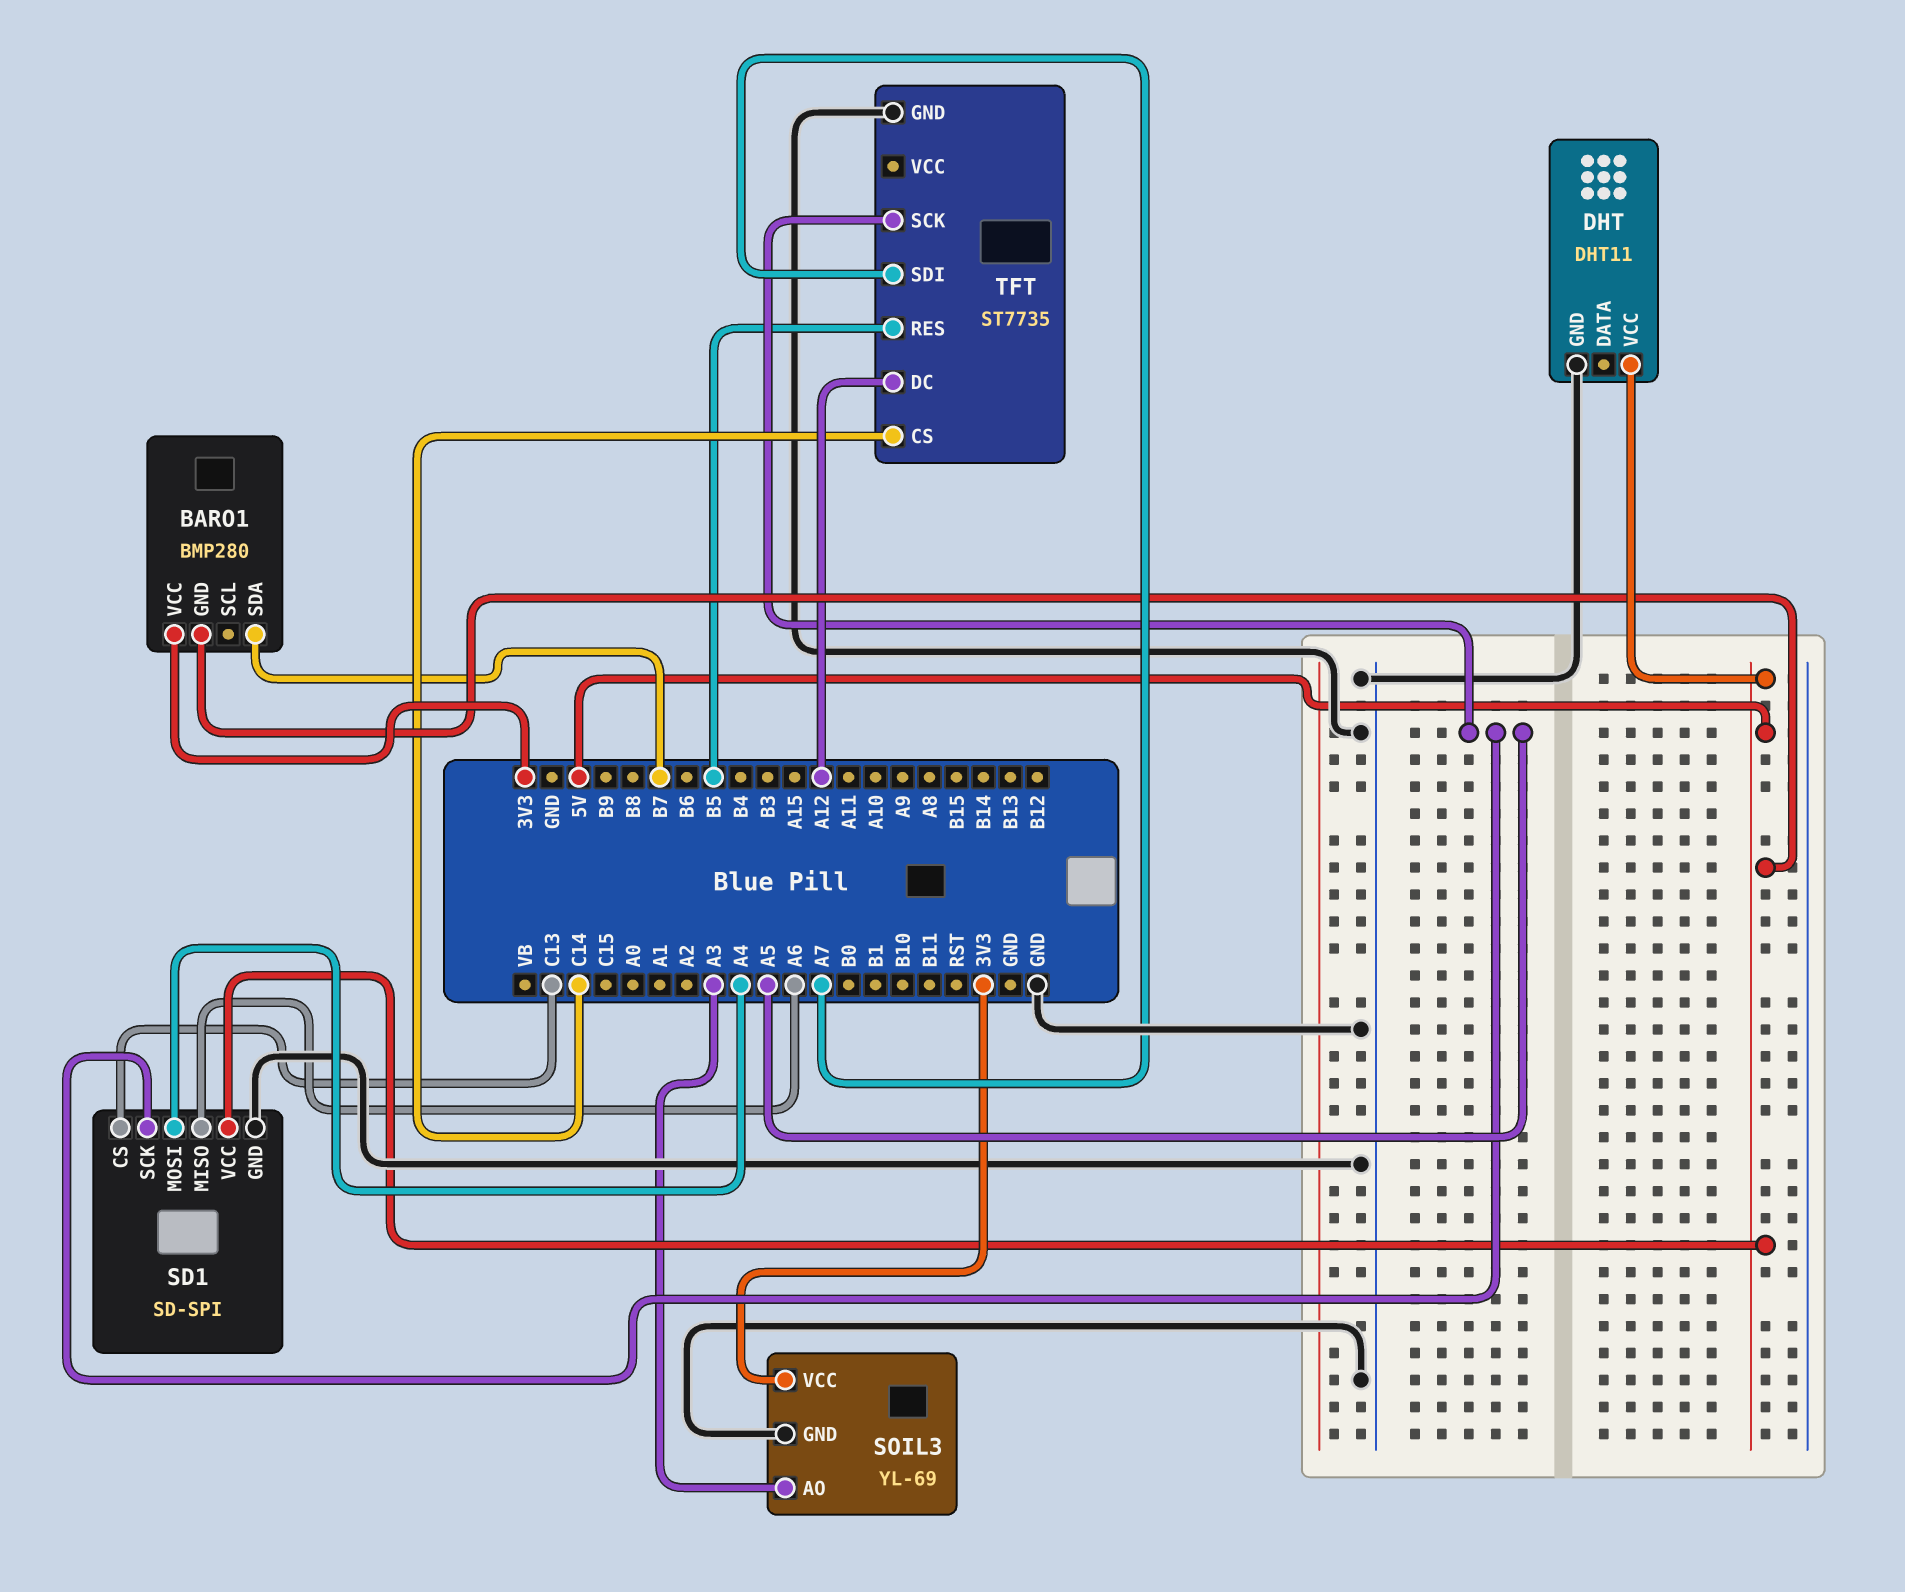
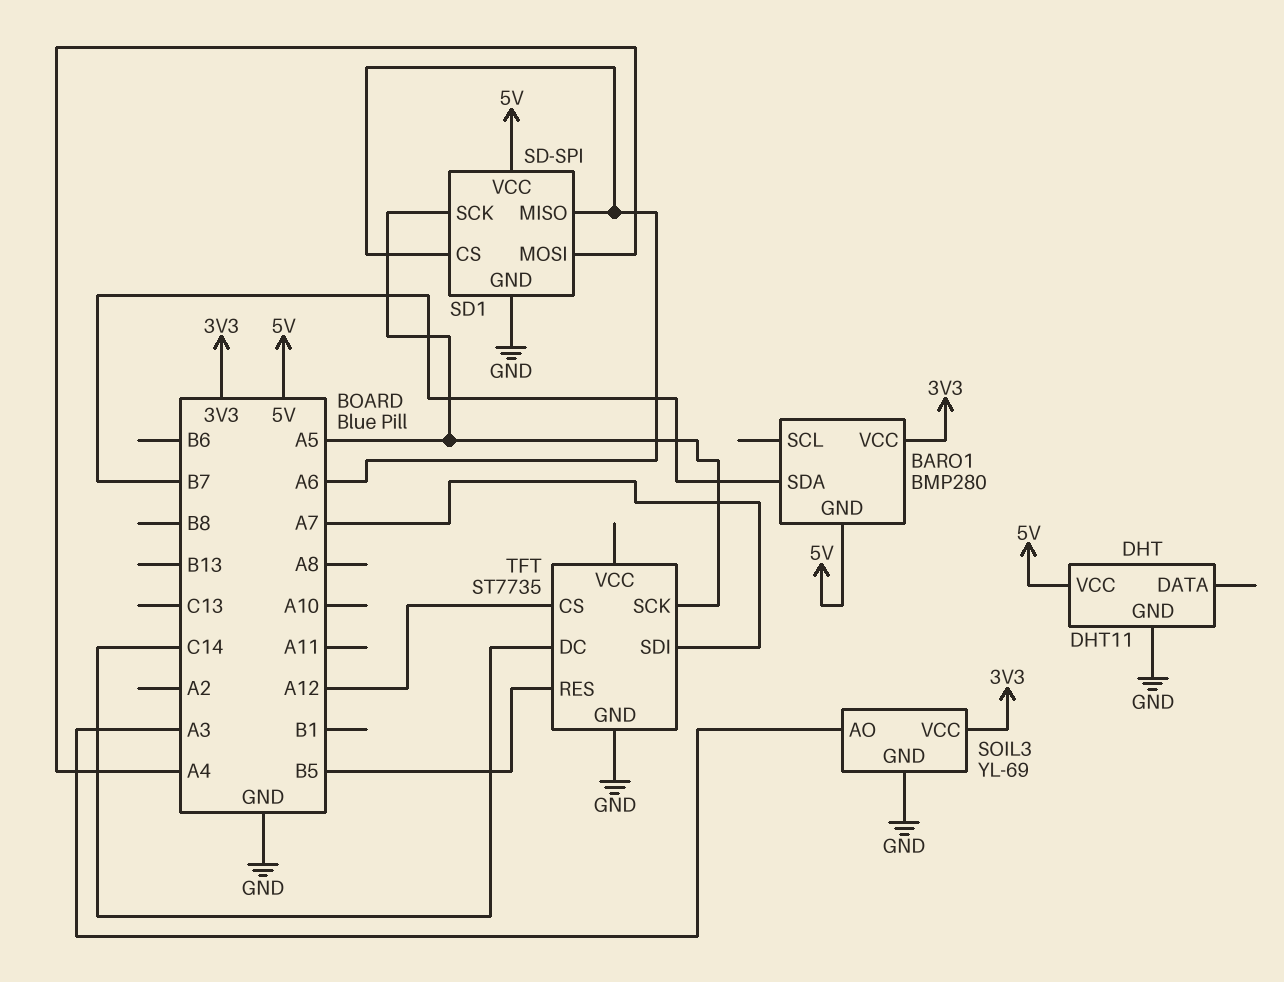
SD1 pin CS: C13 -> A6
TFT pin CS: C14 -> A12
TFT pin DC: A12 -> C14

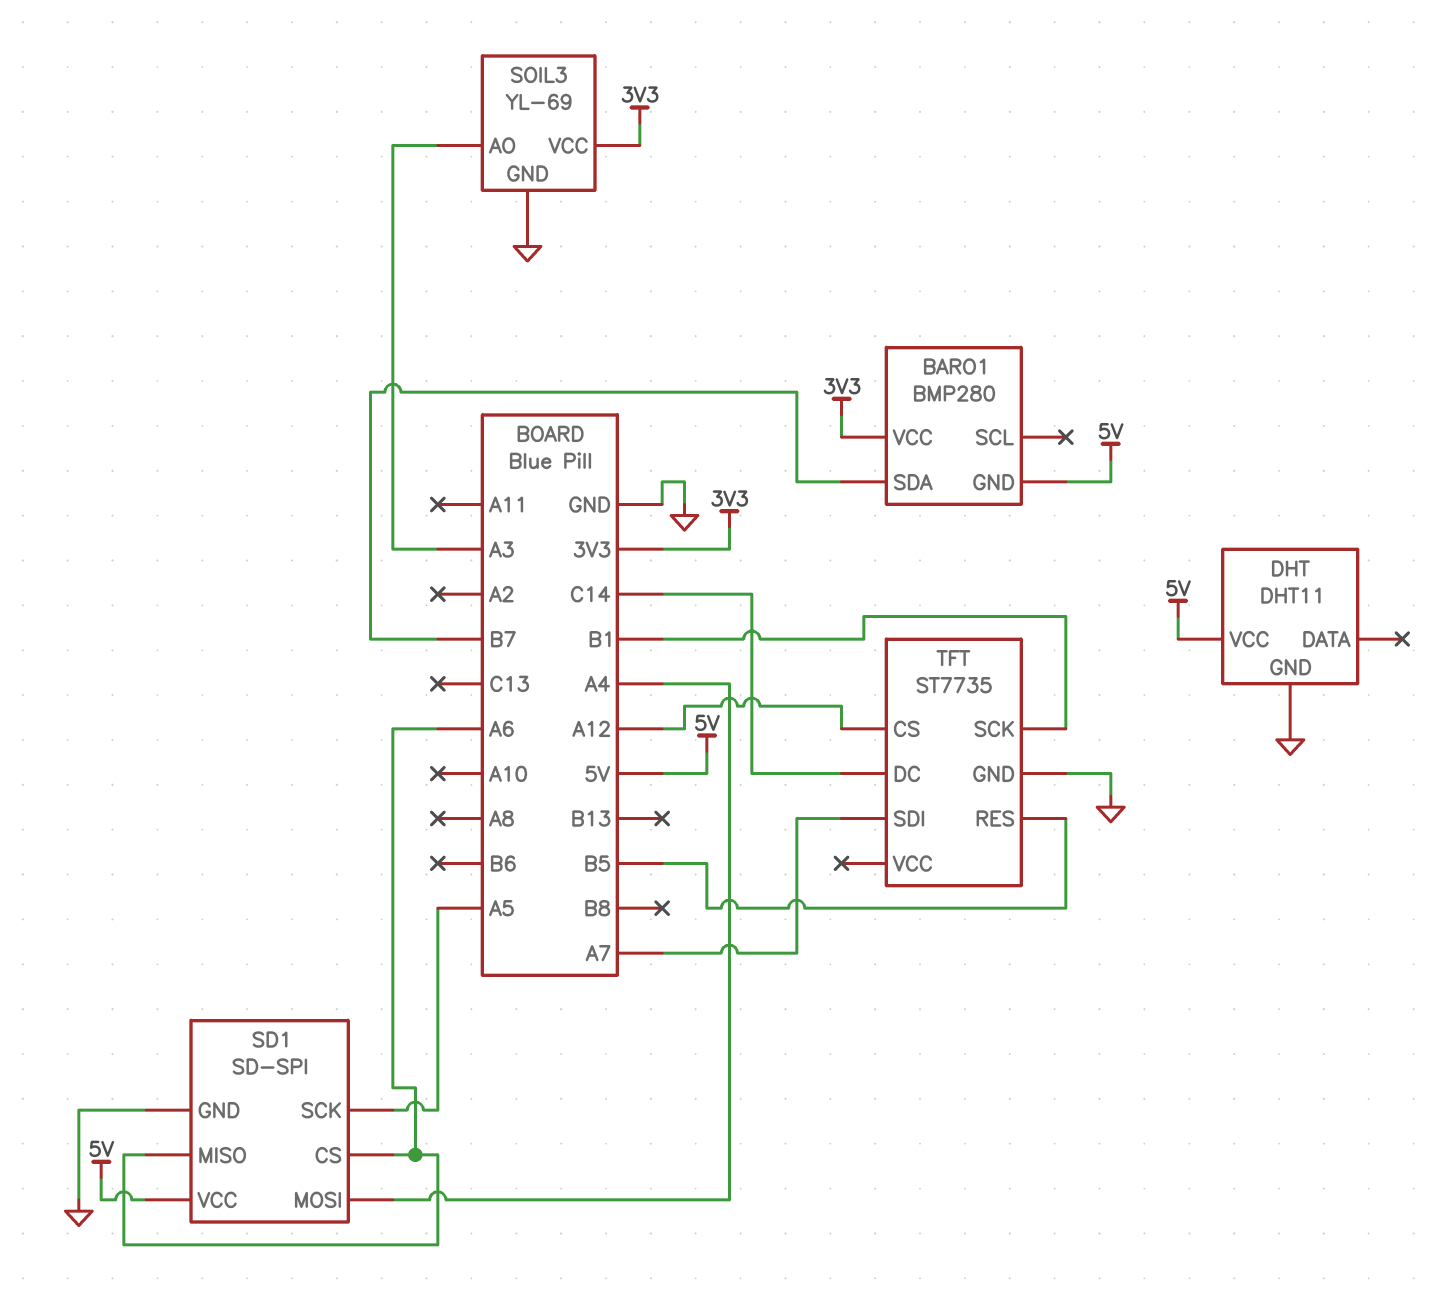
TFT pin SCK: A5 -> B1

